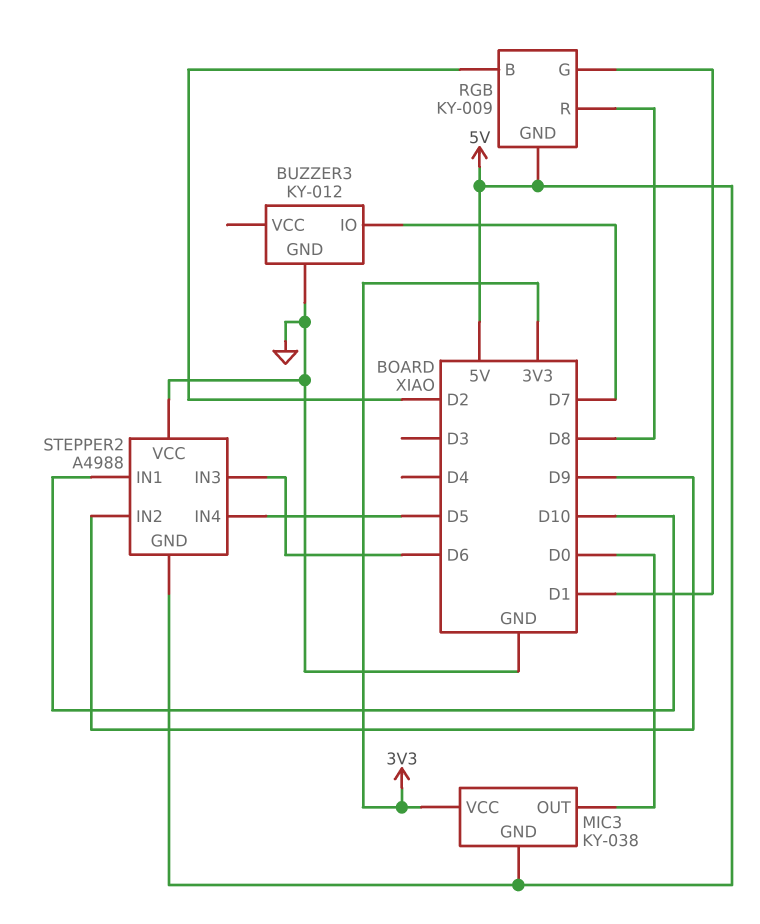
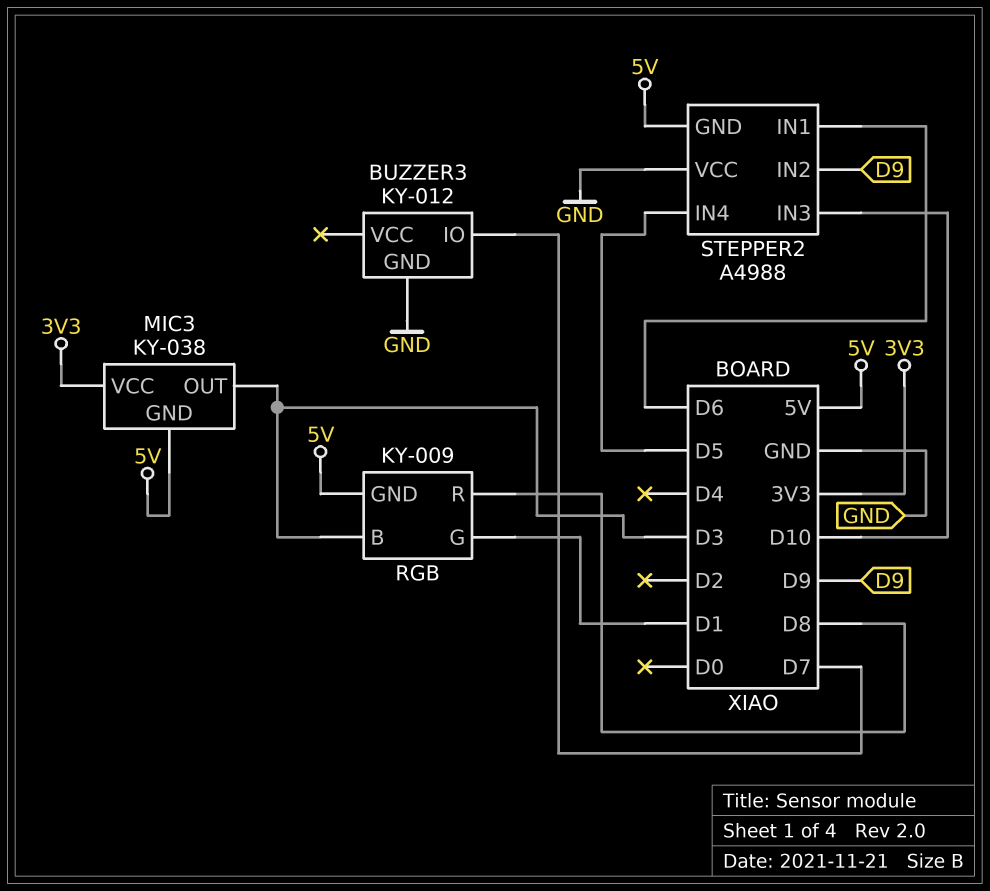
MIC3 pin OUT: D0 -> D3
RGB pin B: D2 -> D3
STEPPER2 pin IN1: D10 -> D6
STEPPER2 pin IN3: D6 -> D10

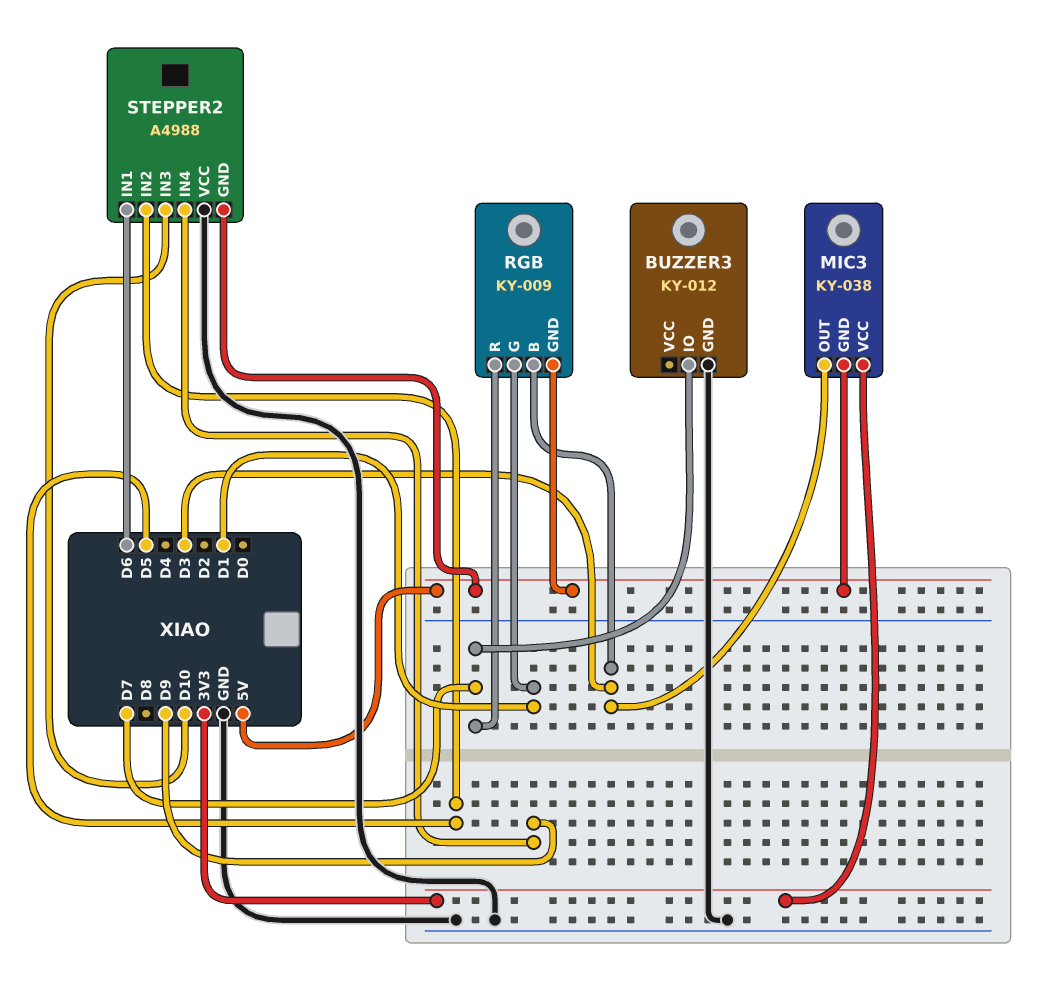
RGB pin R: D8 -> D7
STEPPER2 pin IN2: D9 -> D5
STEPPER2 pin IN4: D5 -> D9

